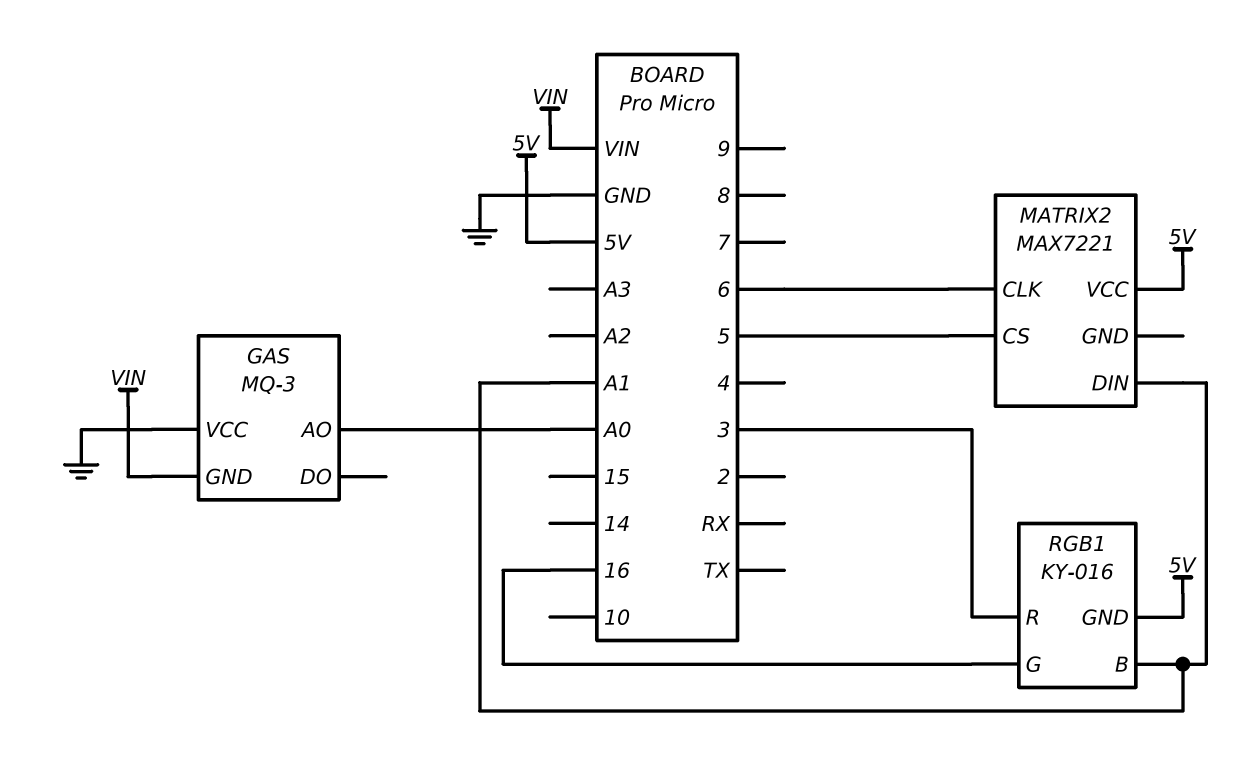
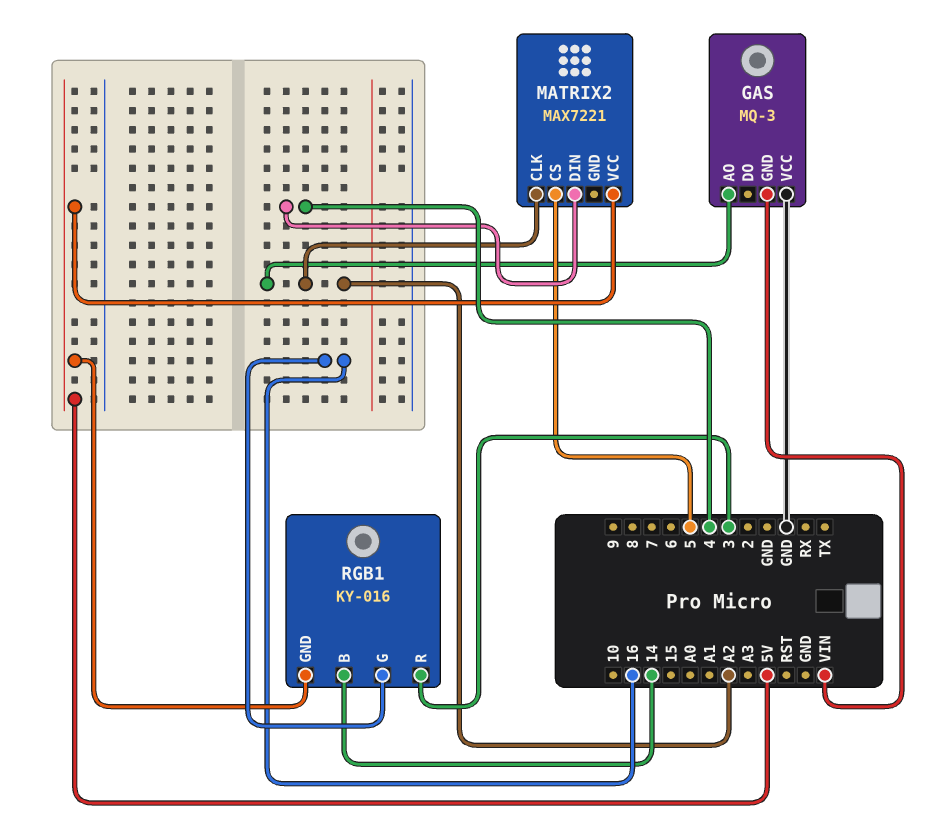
GAS pin AO: A0 -> A2
MATRIX2 pin CLK: 6 -> A2
MATRIX2 pin DIN: A1 -> 4
RGB1 pin B: A1 -> 14

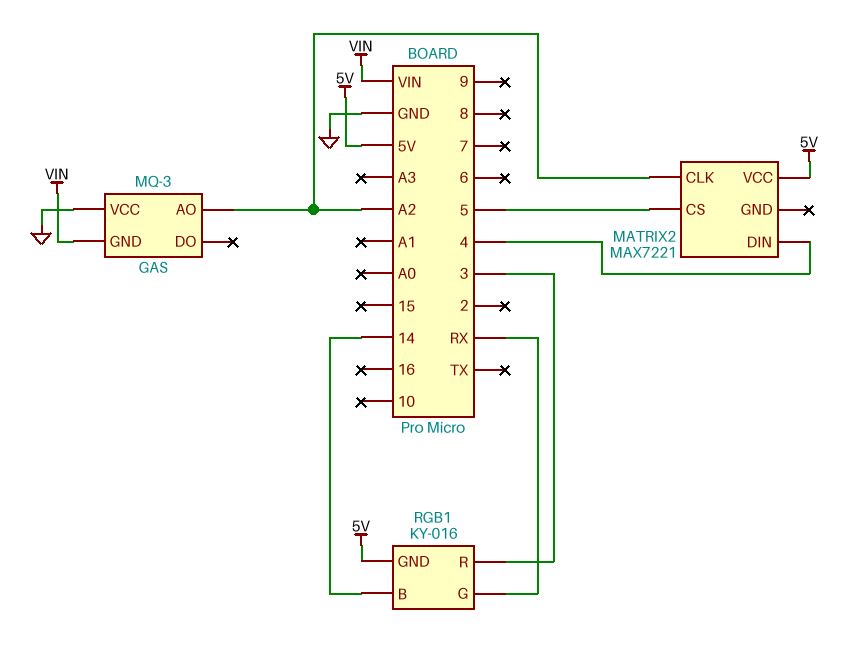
RGB1 pin G: 16 -> RX

